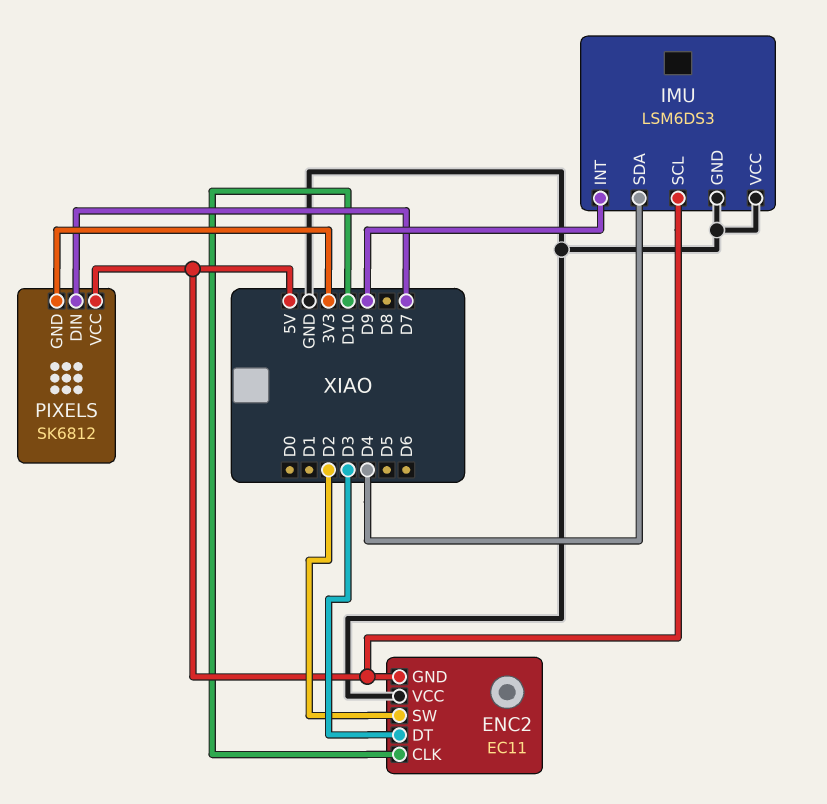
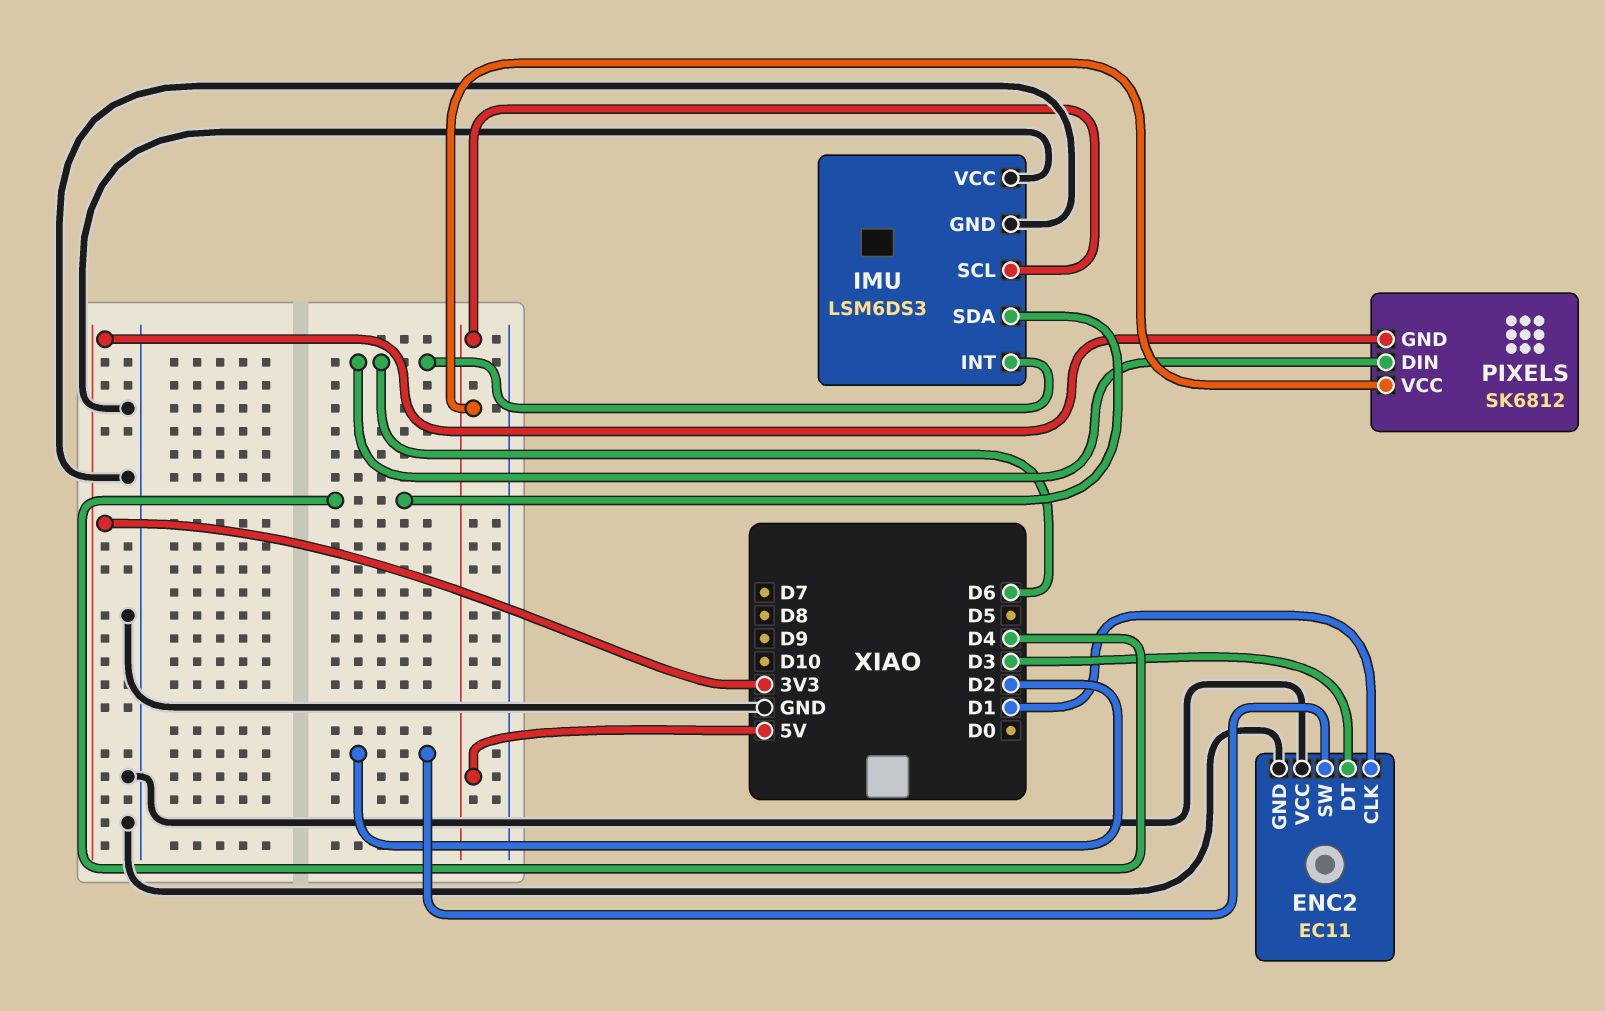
ENC2 pin CLK: D10 -> D1
ENC2 pin GND: 5V -> GND
IMU pin INT: D9 -> D6
PIXELS pin DIN: D7 -> D6

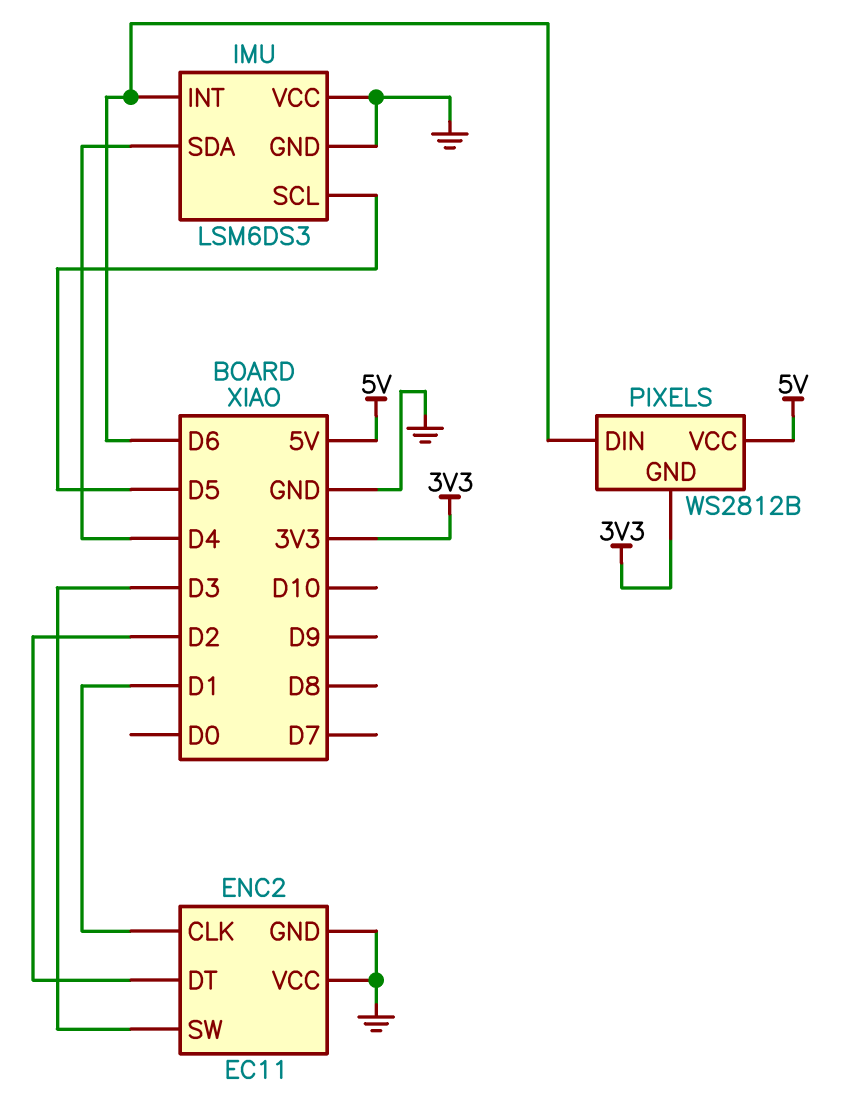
ENC2 pin DT: D3 -> D2
ENC2 pin SW: D2 -> D3
IMU pin SCL: 5V -> D5
PIXELS: SK6812 -> WS2812B

